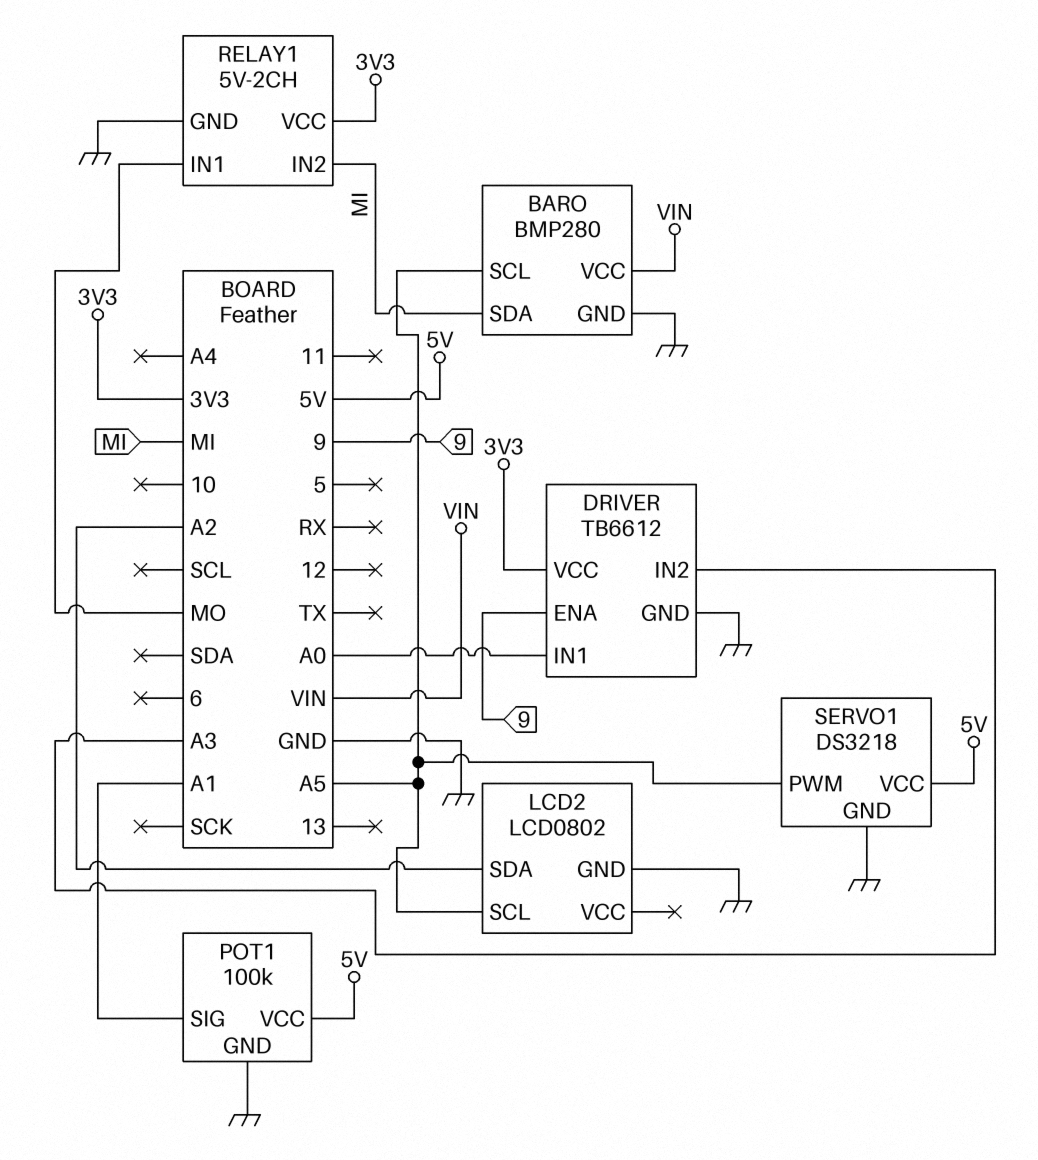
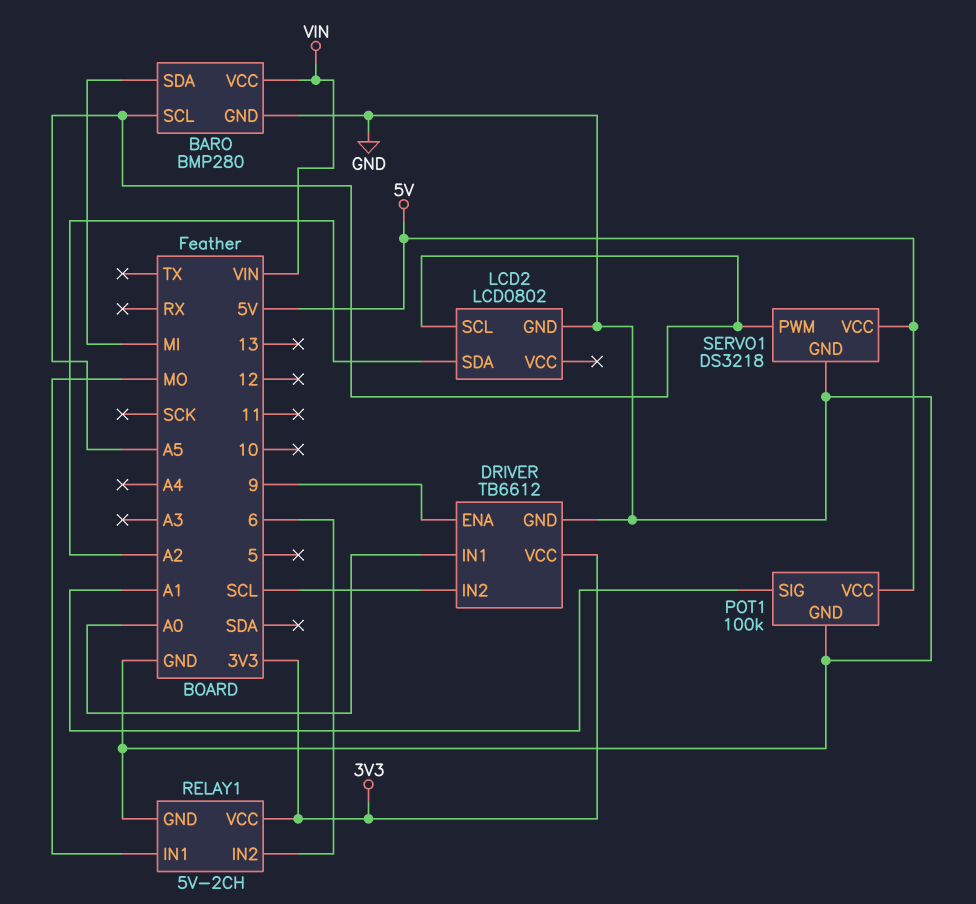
DRIVER pin IN2: A3 -> SCL
RELAY1 pin IN2: MI -> 6

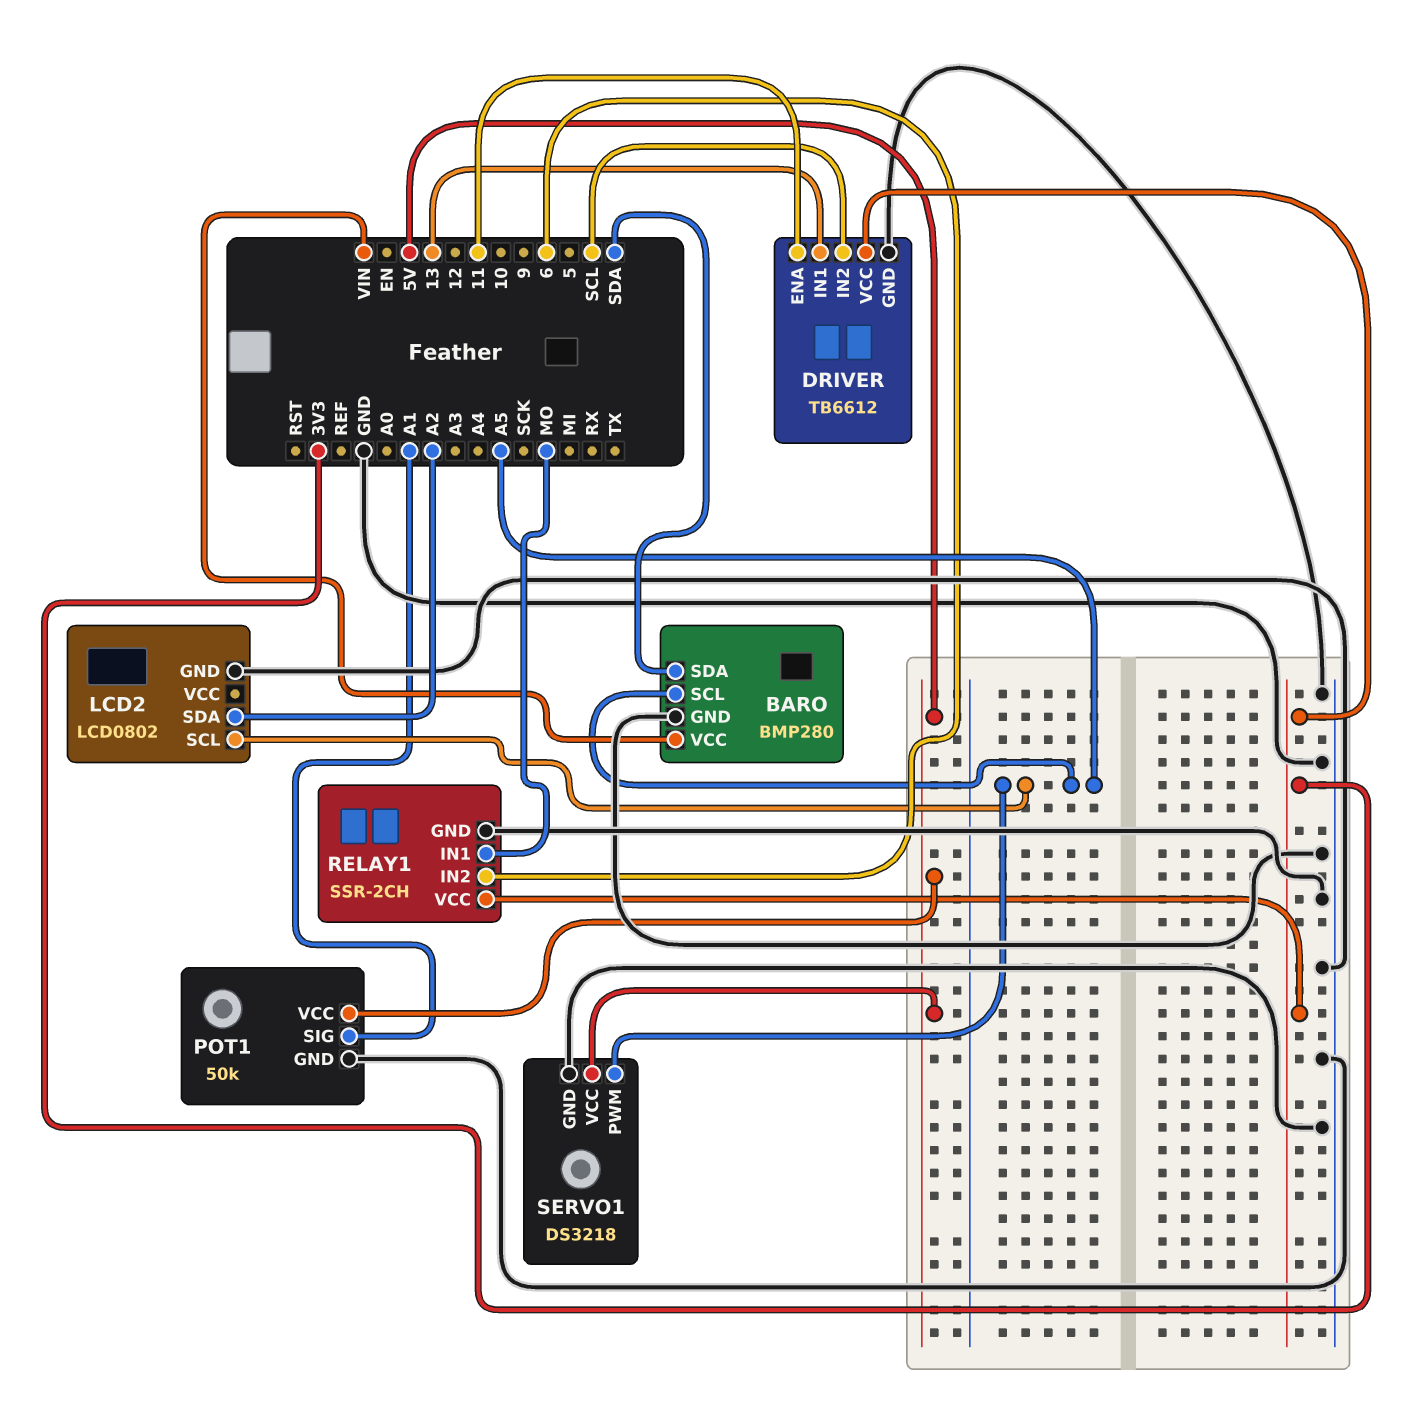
BARO pin SDA: MI -> SDA
DRIVER pin ENA: 9 -> 11
DRIVER pin IN1: A0 -> 13
POT1: 100k -> 50k
RELAY1: 5V-2CH -> SSR-2CH

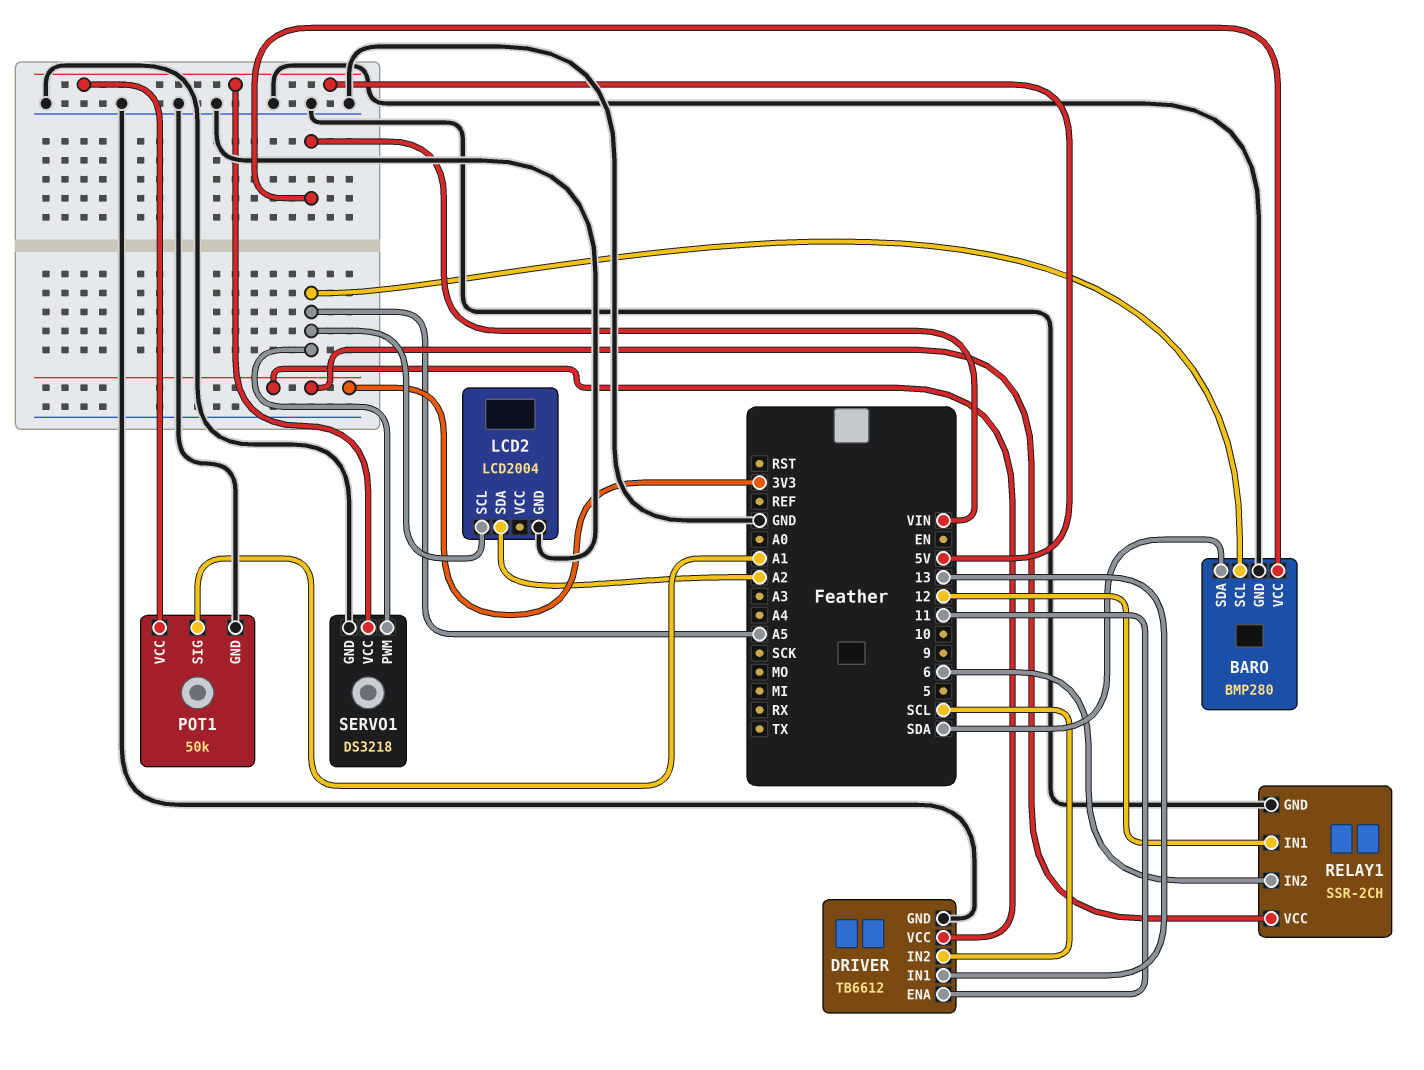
LCD2: LCD0802 -> LCD2004
RELAY1 pin IN1: MO -> 12

